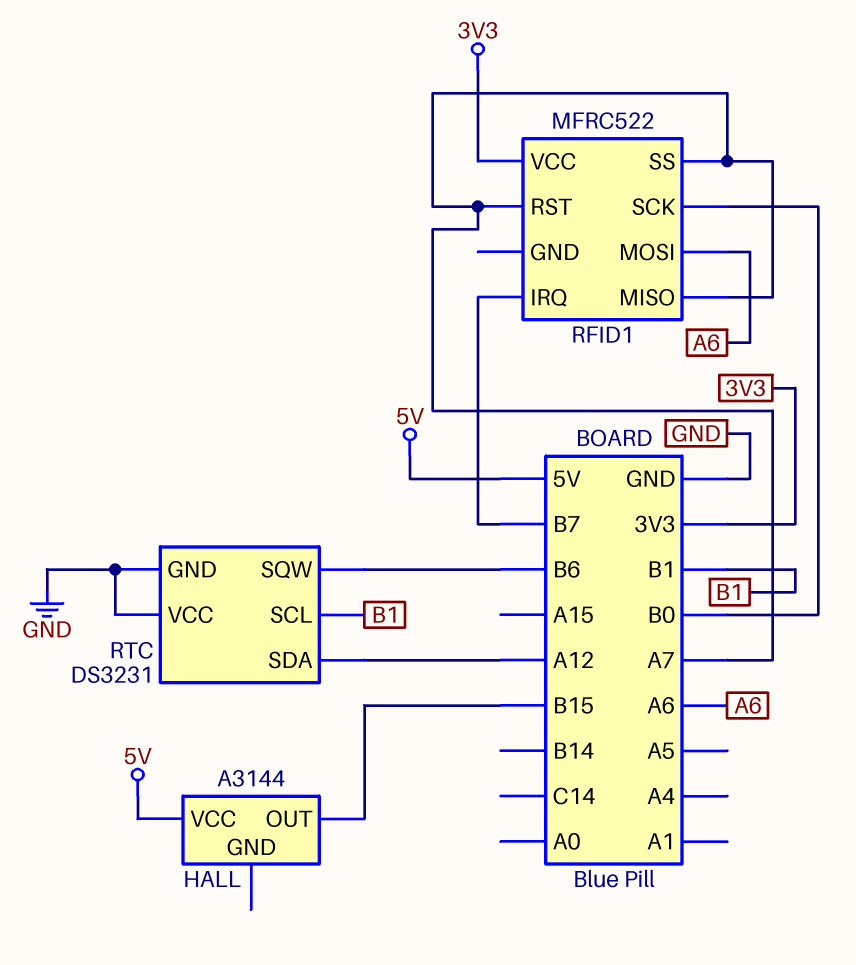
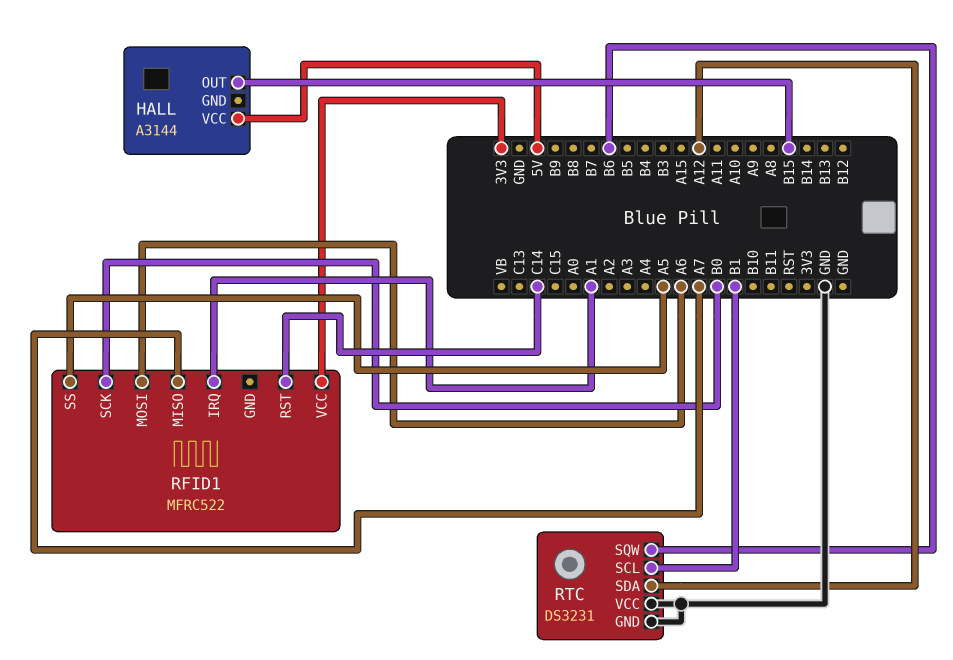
RFID1 pin IRQ: B7 -> A1
RFID1 pin RST: A7 -> C14
RFID1 pin SS: A7 -> A5

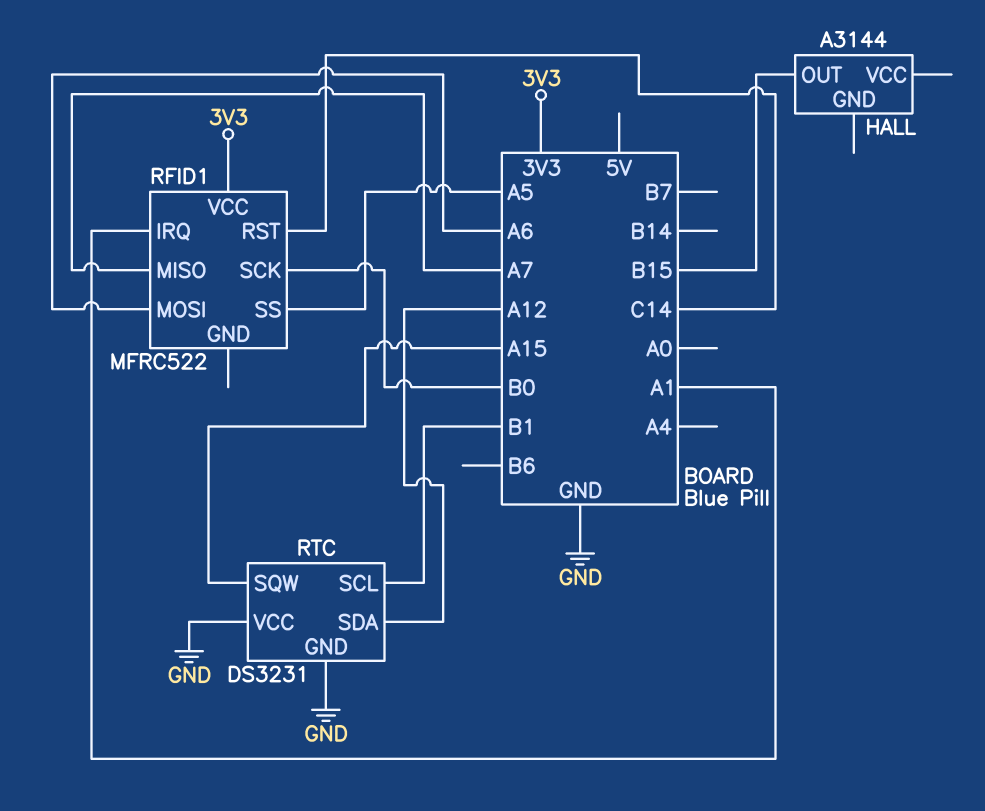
HALL pin VCC: 5V -> none
RTC pin SQW: B6 -> A15

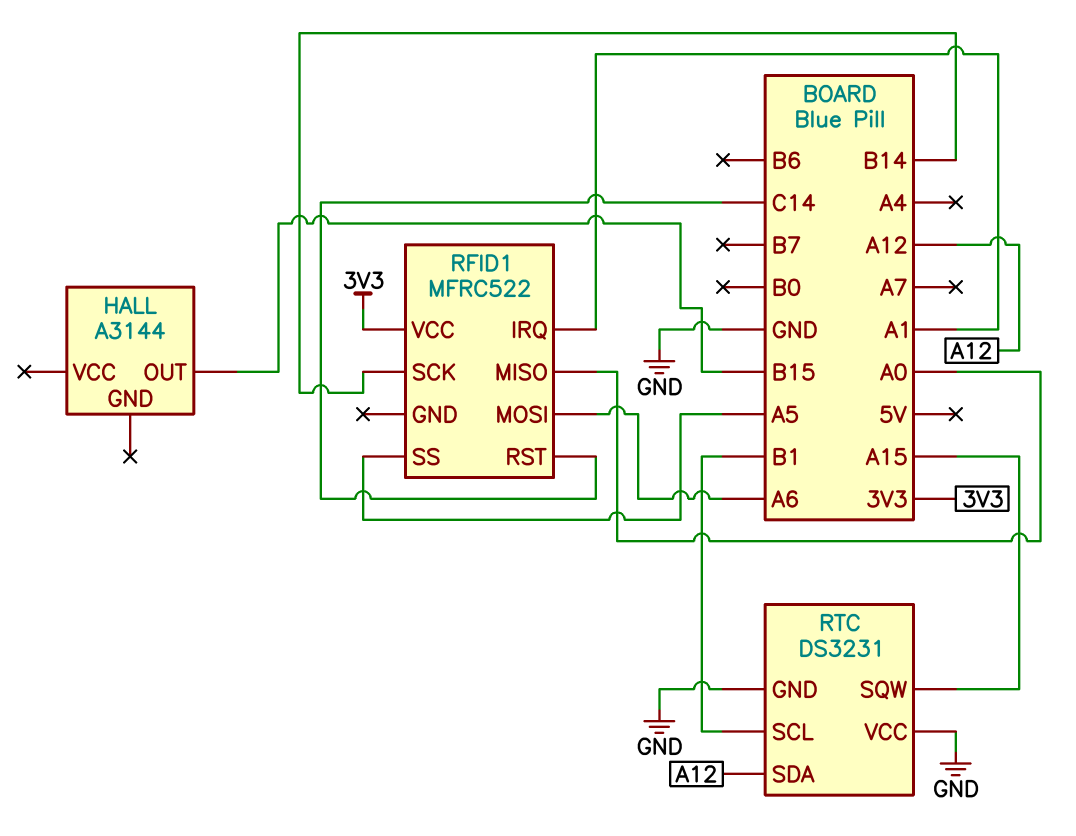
RFID1 pin MISO: A7 -> A0
RFID1 pin SCK: B0 -> B14

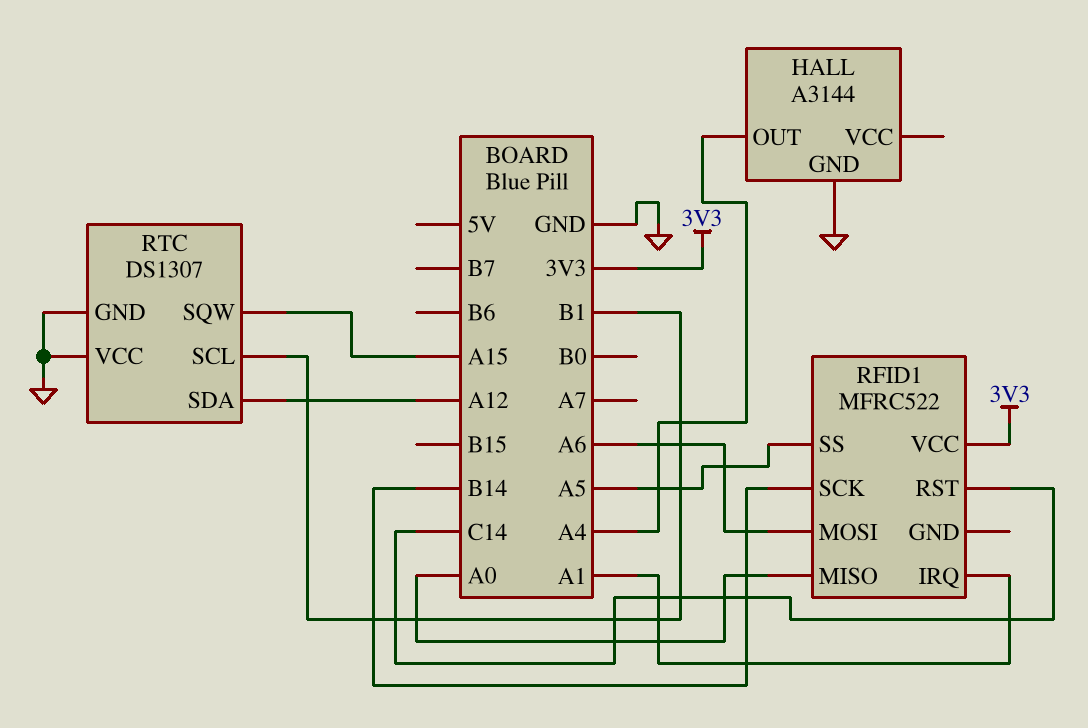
HALL pin GND: none -> GND
HALL pin OUT: B15 -> A4
RTC: DS3231 -> DS1307

